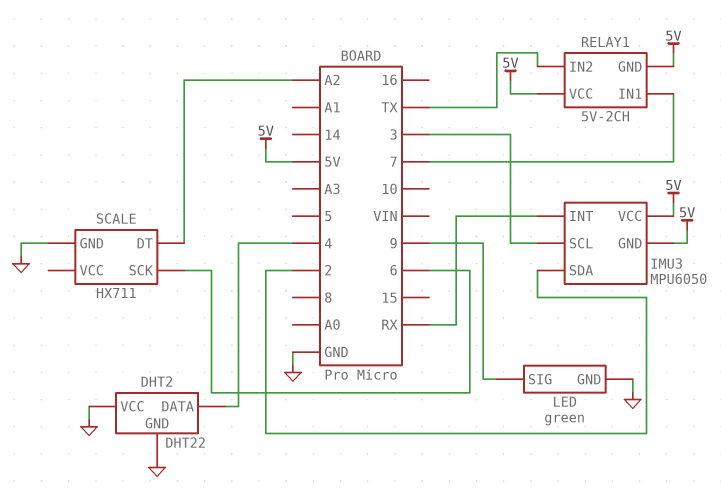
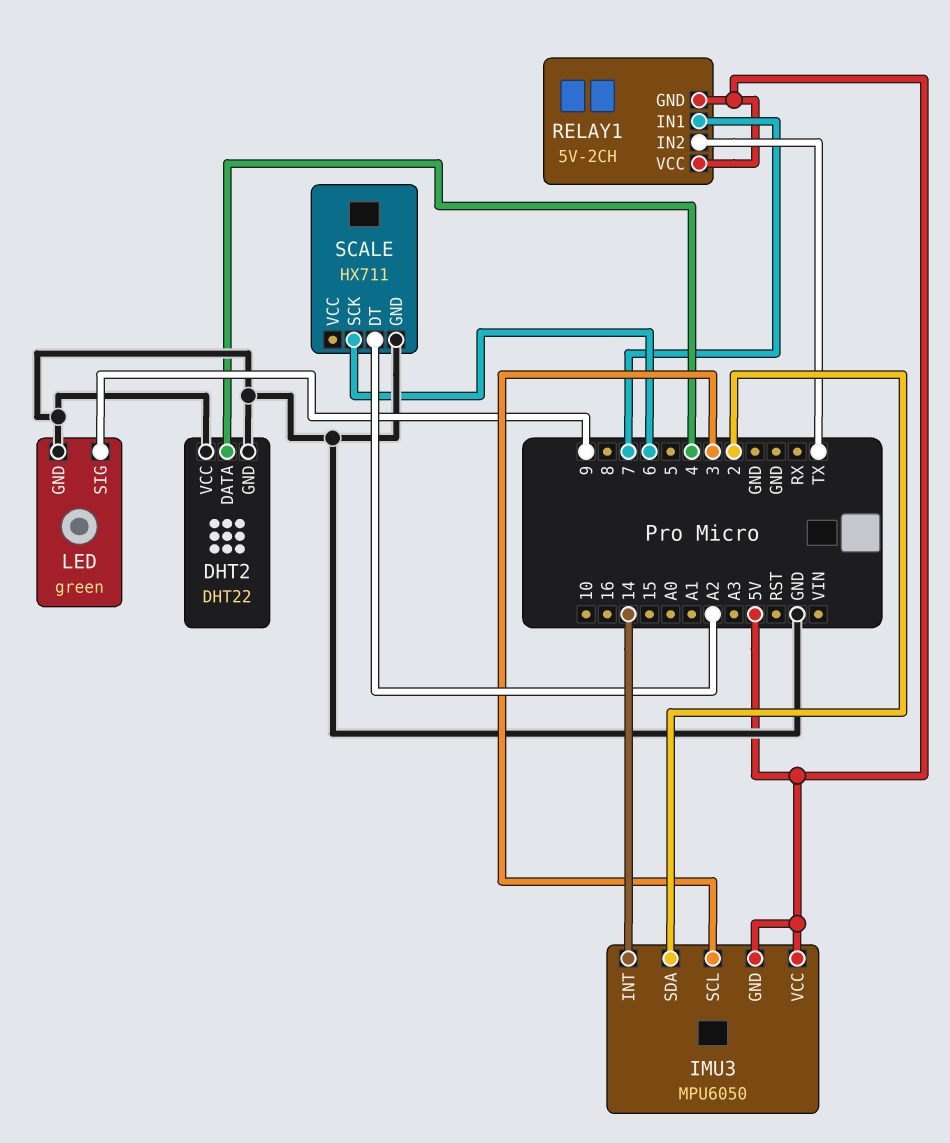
IMU3 pin INT: RX -> 14

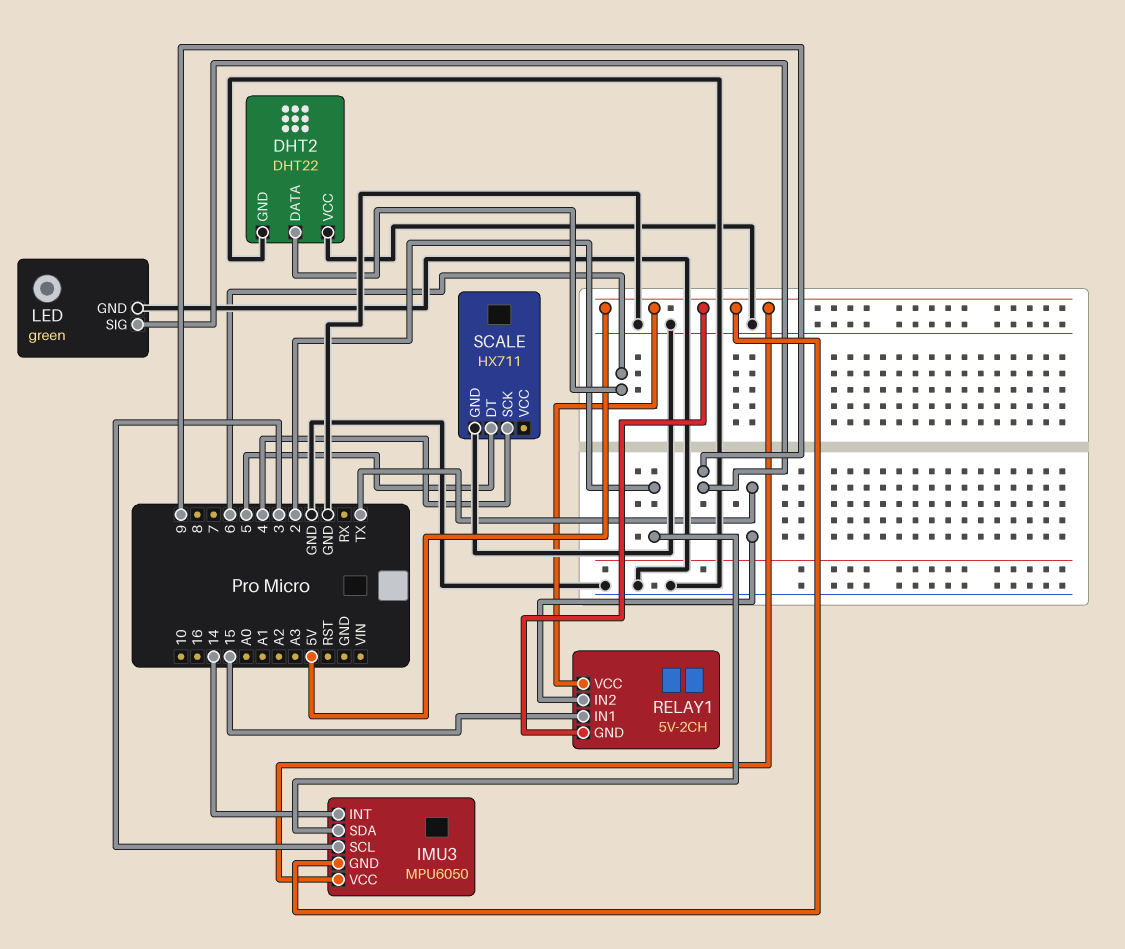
DHT2 pin DATA: 4 -> 6
RELAY1 pin IN1: 7 -> 15
SCALE pin DT: A2 -> 5
SCALE pin SCK: 6 -> 4

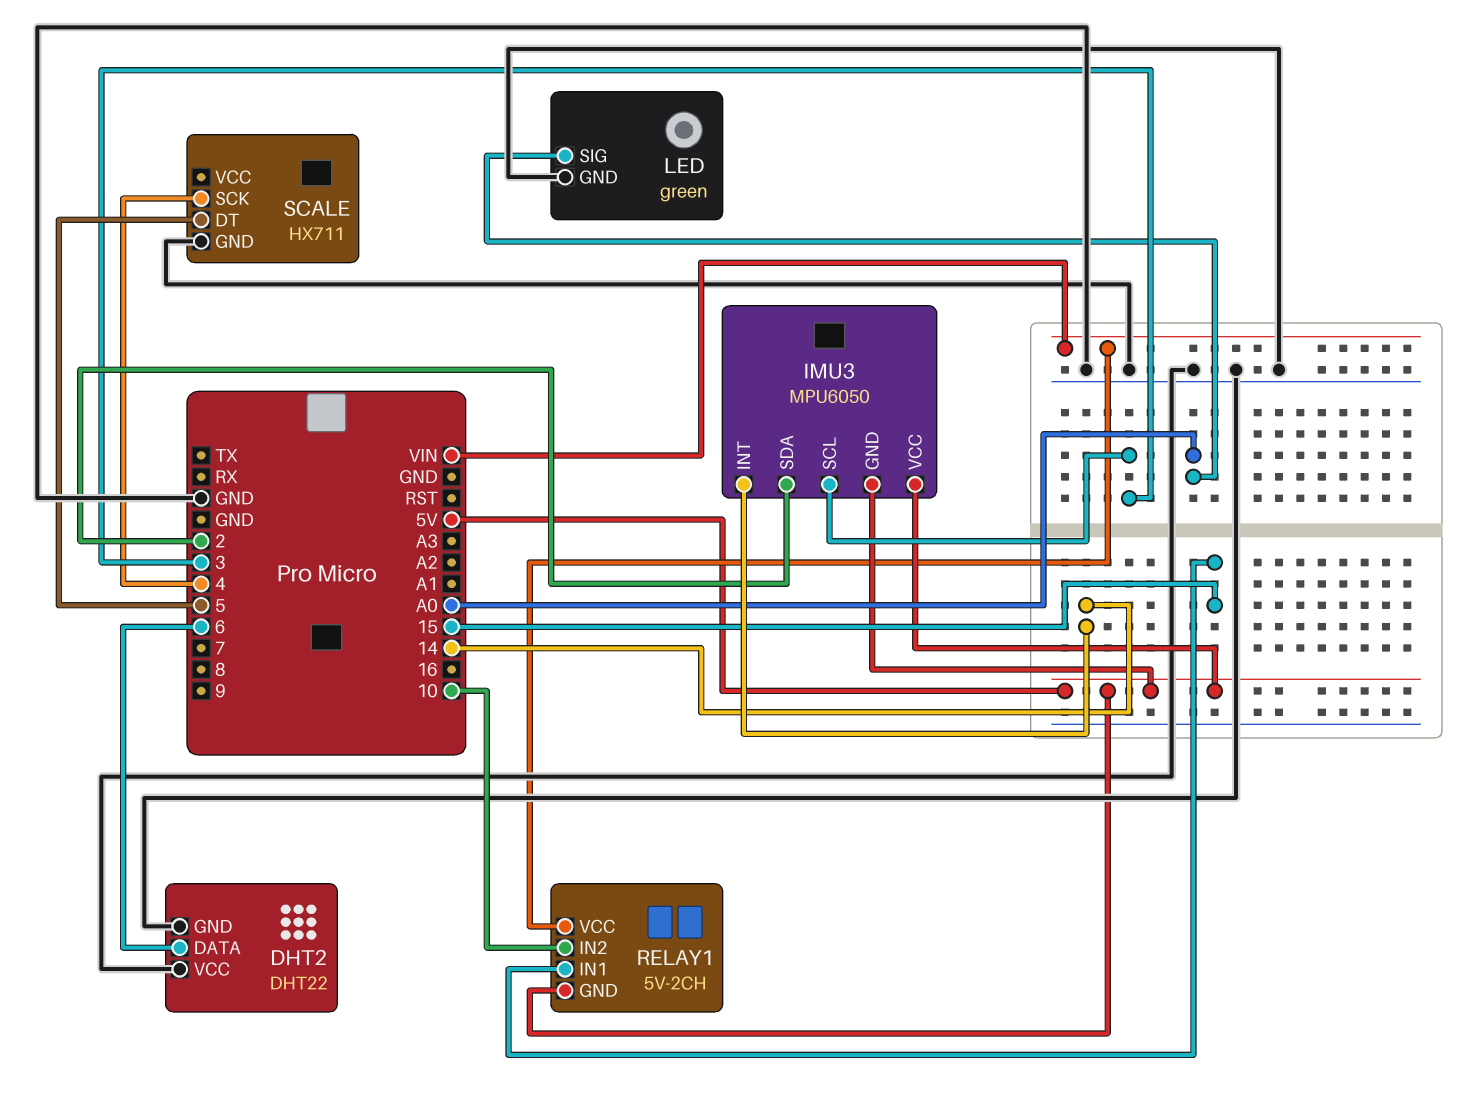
LED pin SIG: 9 -> A0
RELAY1 pin IN2: TX -> 10
RELAY1 pin VCC: 5V -> VIN

